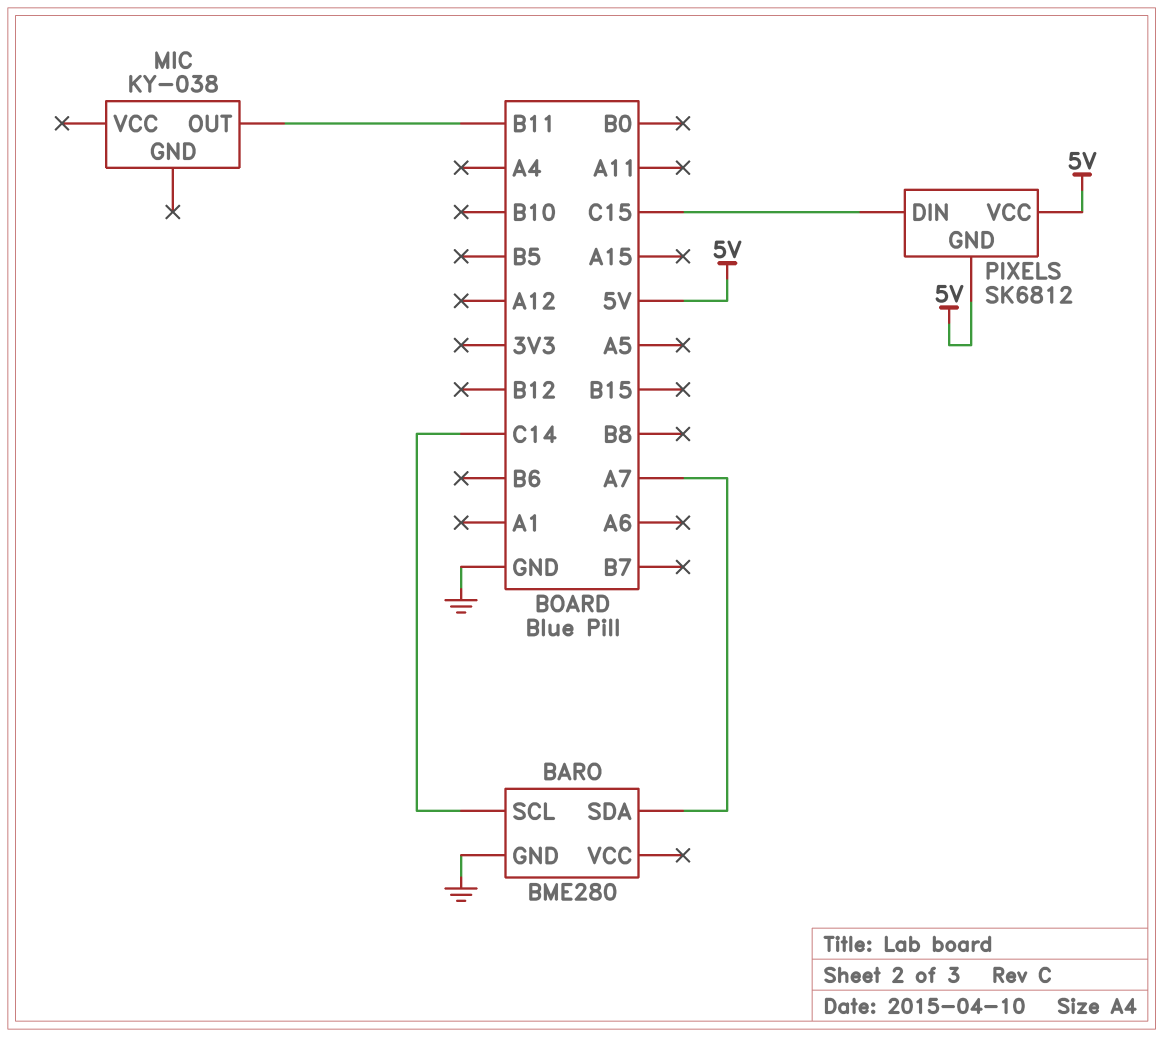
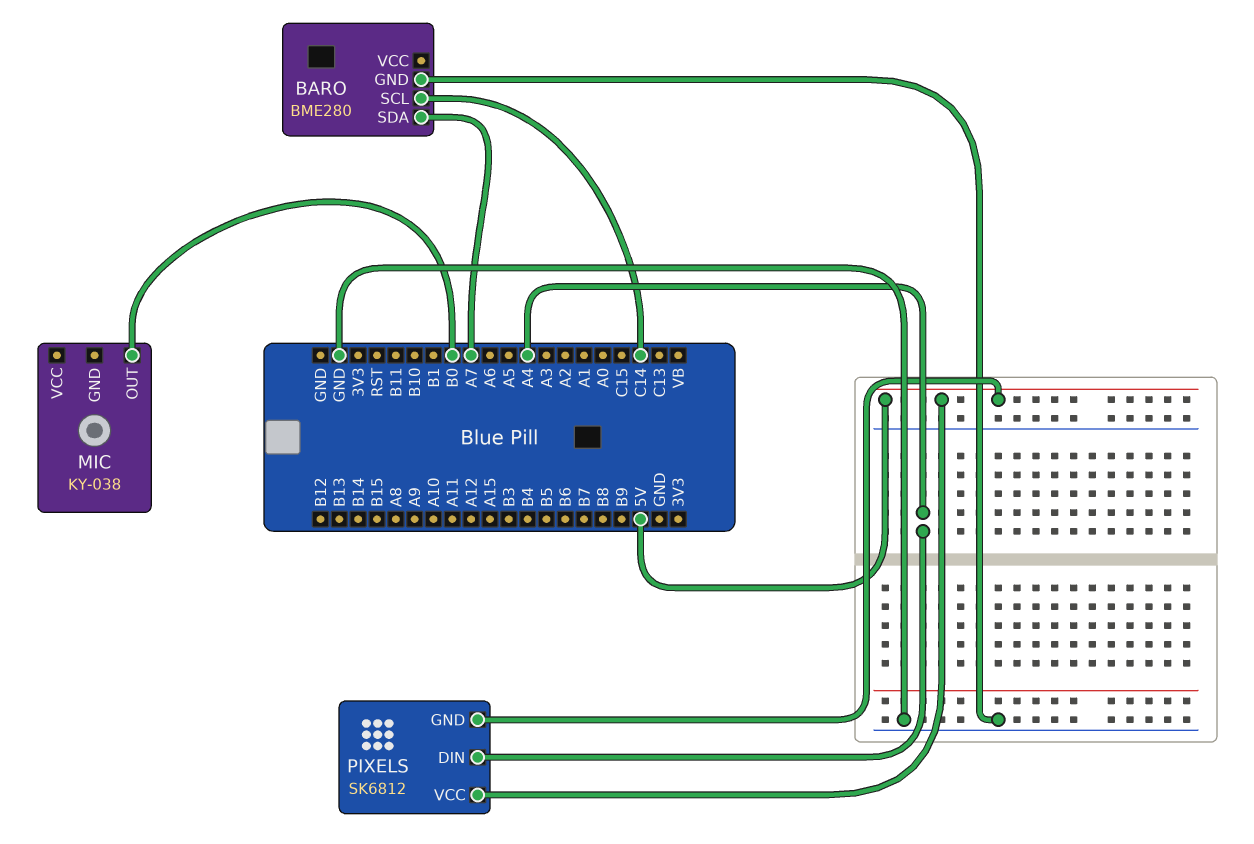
MIC pin OUT: B11 -> B0
PIXELS pin DIN: C15 -> A4

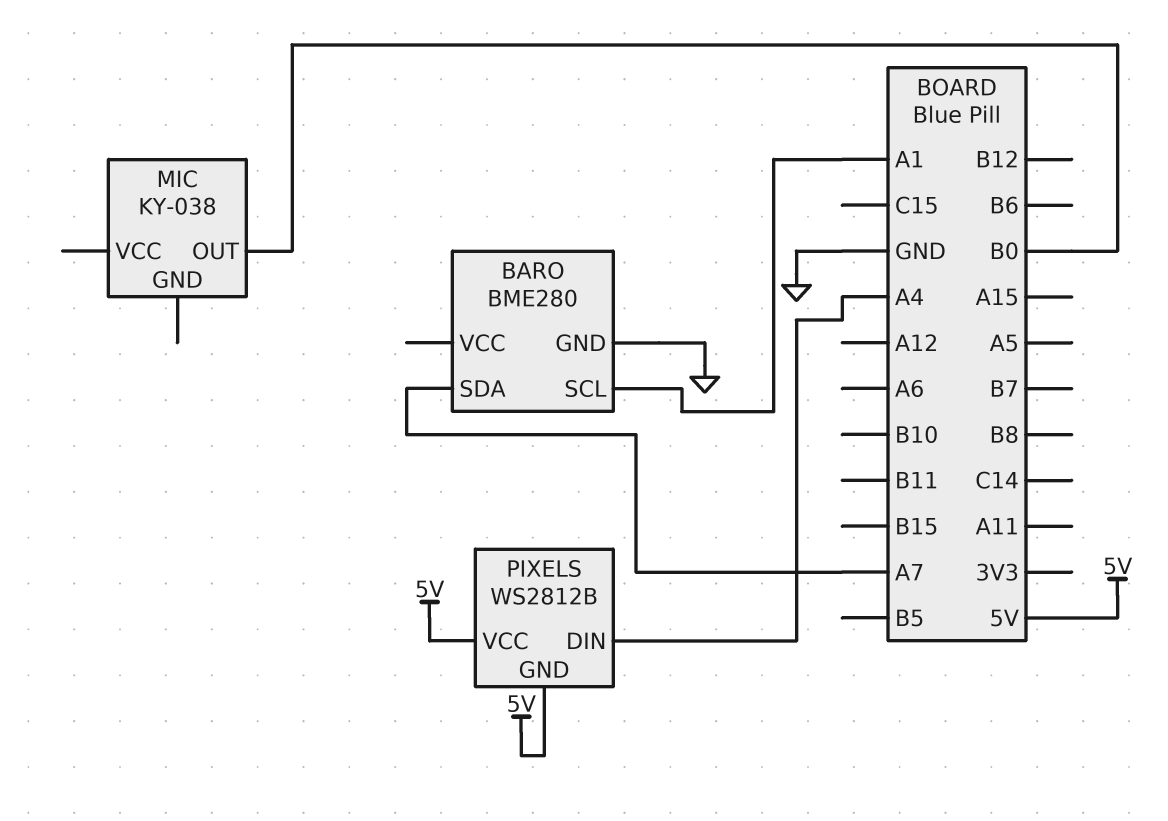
BARO pin SCL: C14 -> A1
PIXELS: SK6812 -> WS2812B

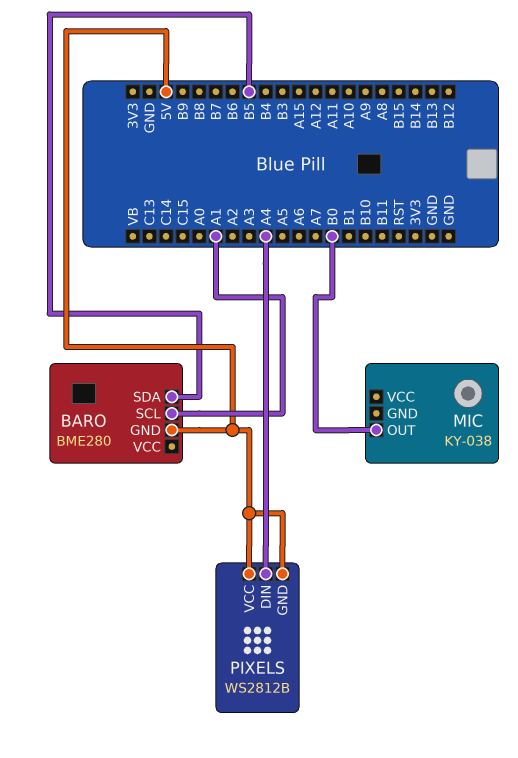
BARO pin GND: GND -> 5V
BARO pin SDA: A7 -> B5

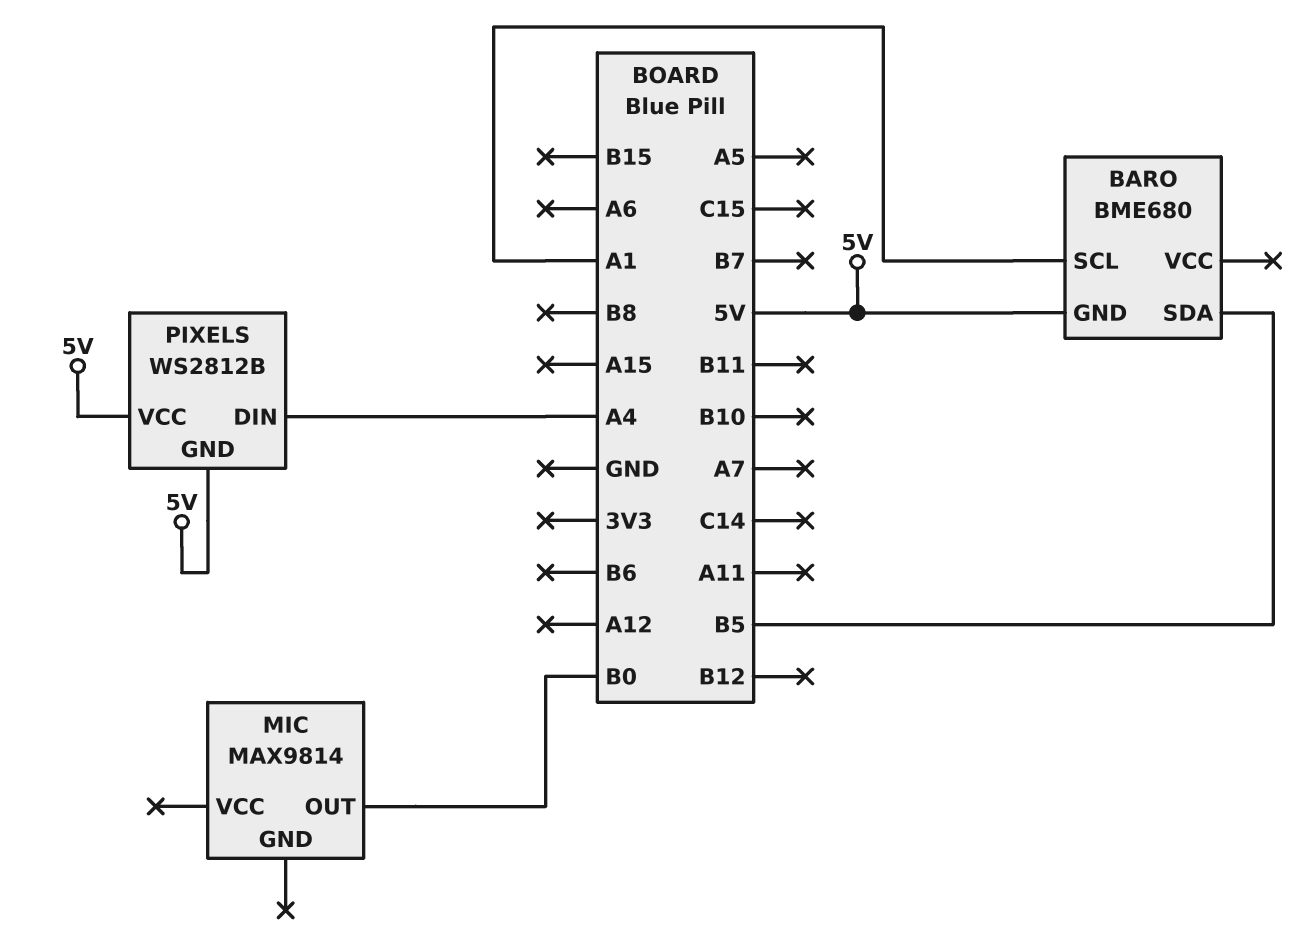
BARO: BME280 -> BME680
MIC: KY-038 -> MAX9814

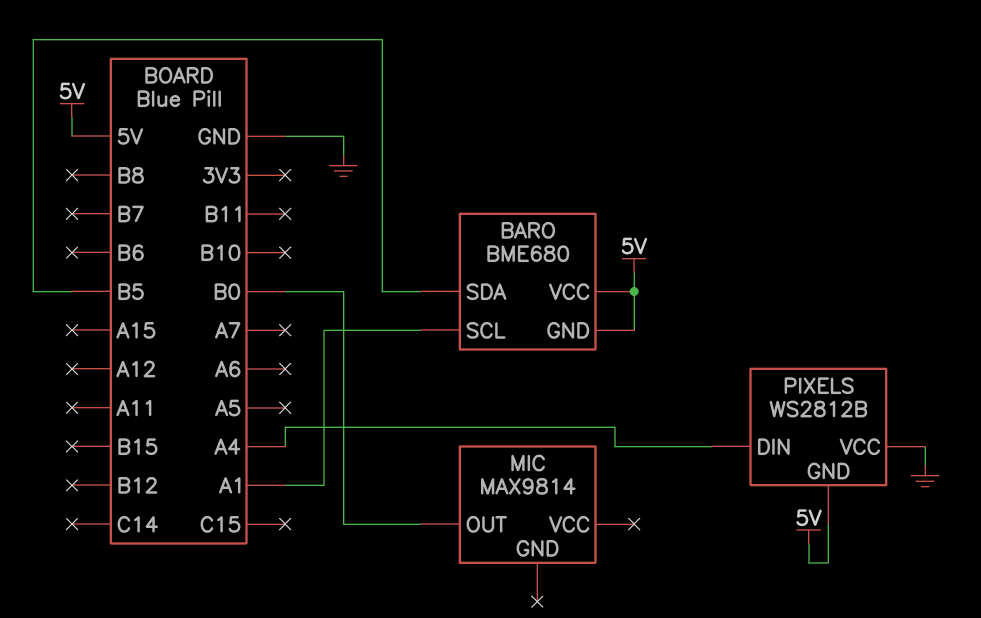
BARO pin VCC: none -> 5V
PIXELS pin VCC: 5V -> GND

